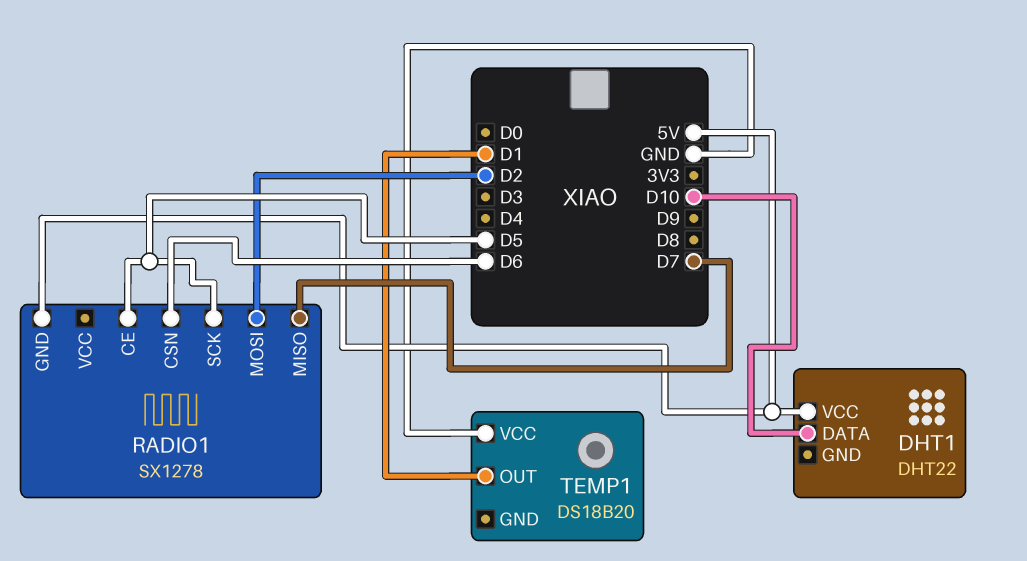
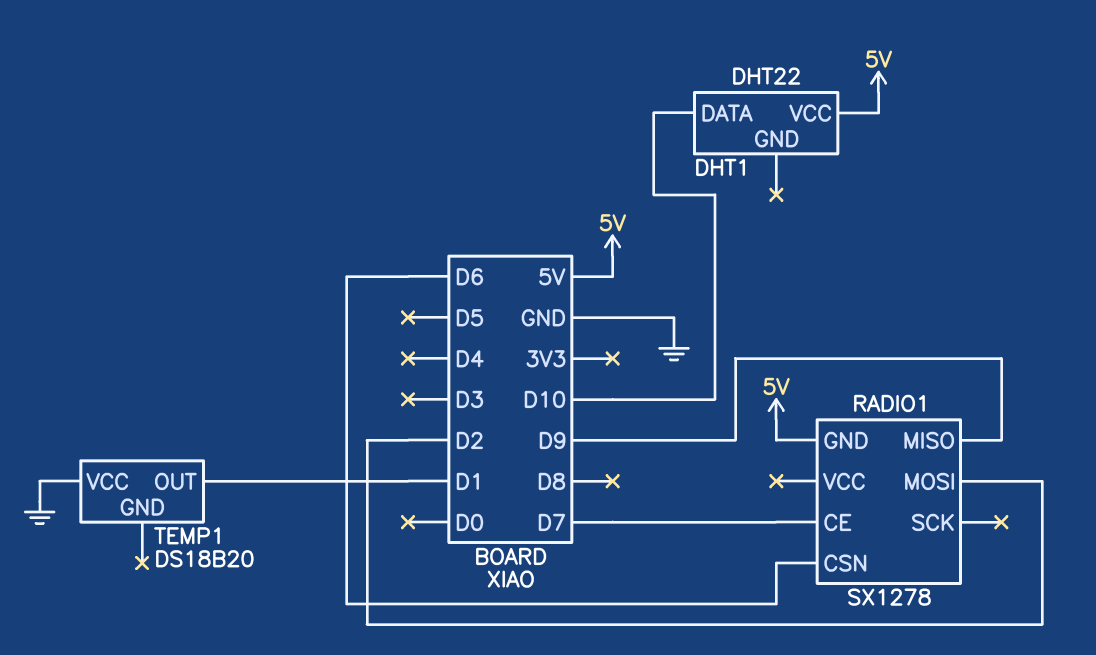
RADIO1 pin CE: D5 -> D7
RADIO1 pin MISO: D7 -> D9
RADIO1 pin SCK: D5 -> none

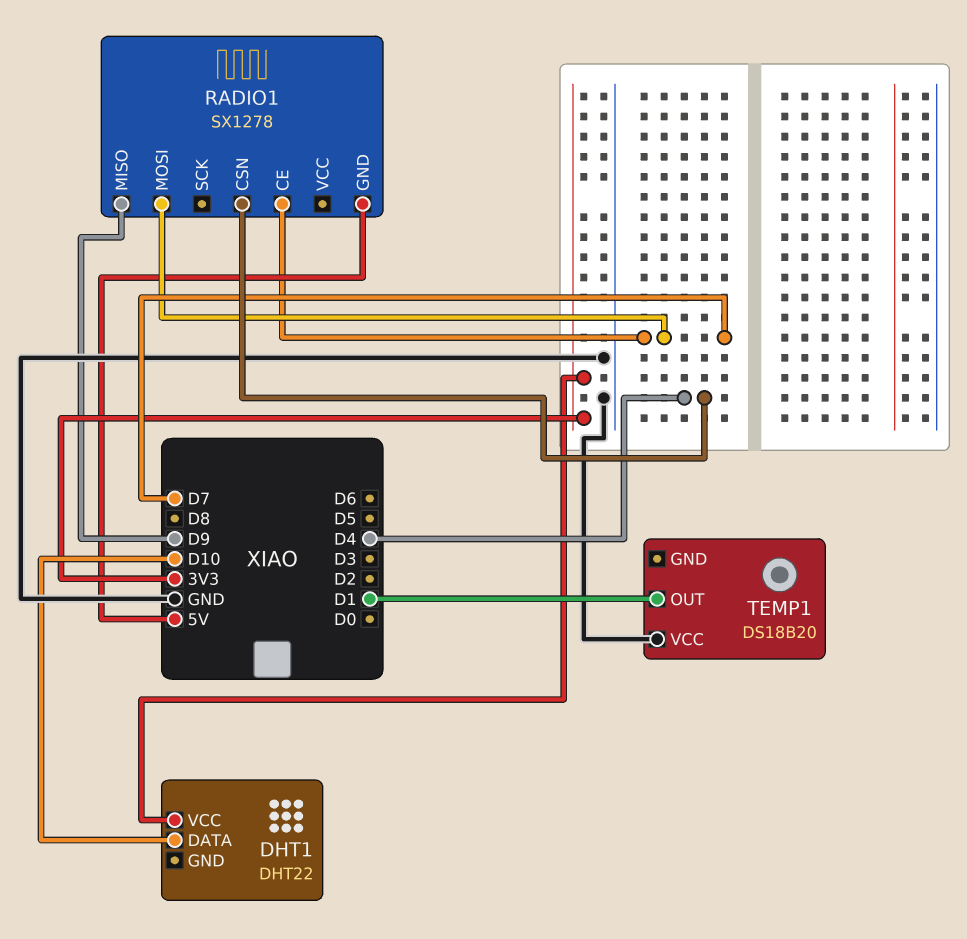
DHT1 pin VCC: 5V -> 3V3
RADIO1 pin CSN: D6 -> D4
RADIO1 pin MOSI: D2 -> D7

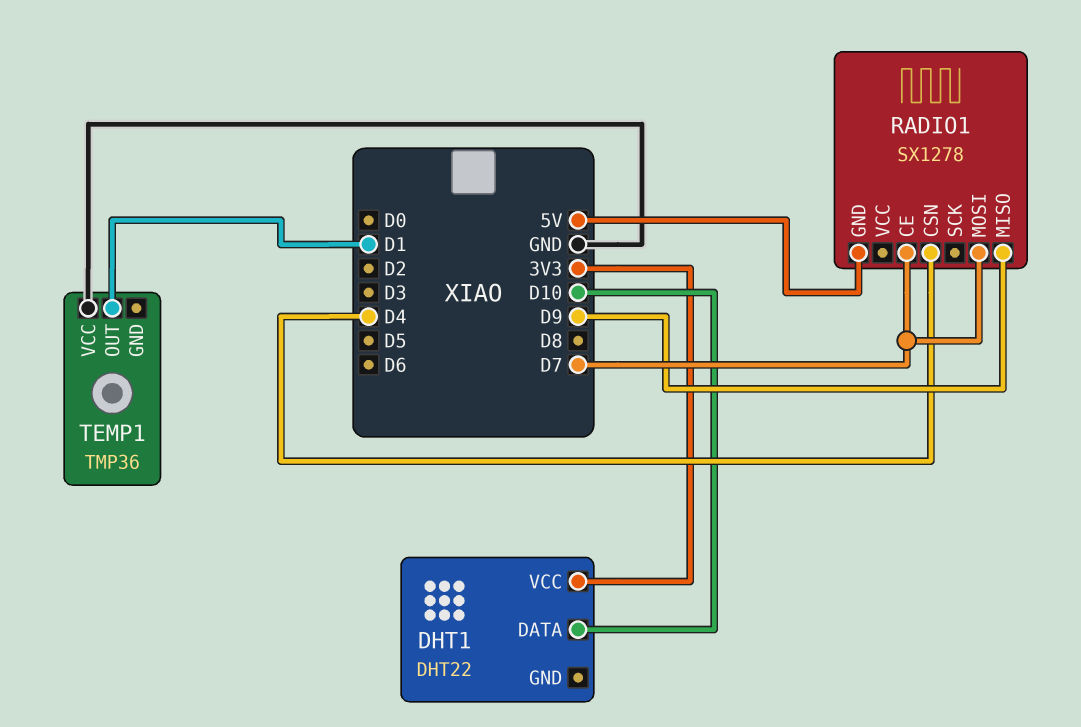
TEMP1: DS18B20 -> TMP36

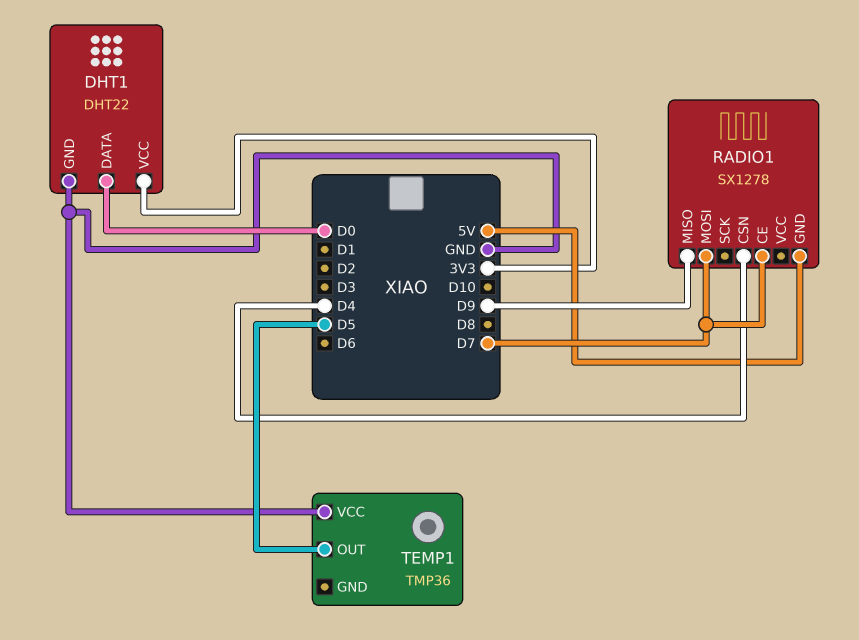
DHT1 pin DATA: D10 -> D0
DHT1 pin GND: none -> GND
TEMP1 pin OUT: D1 -> D5

